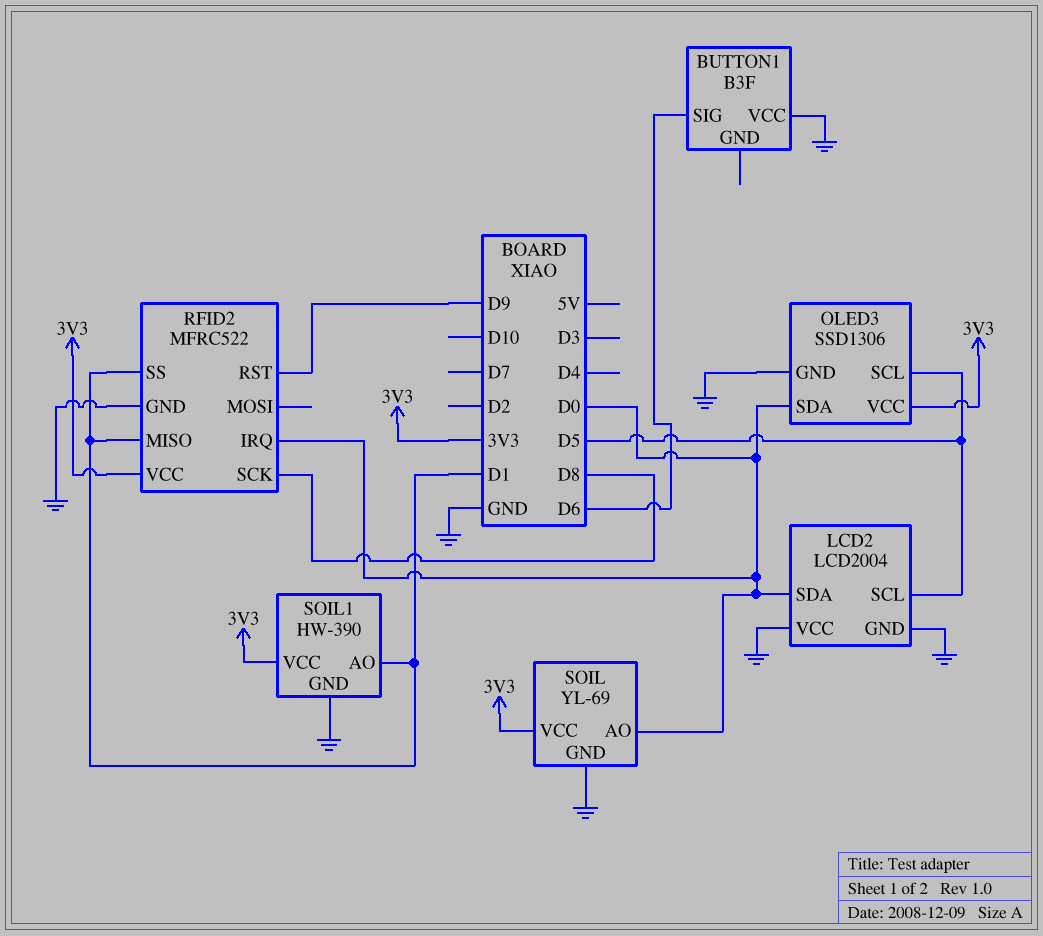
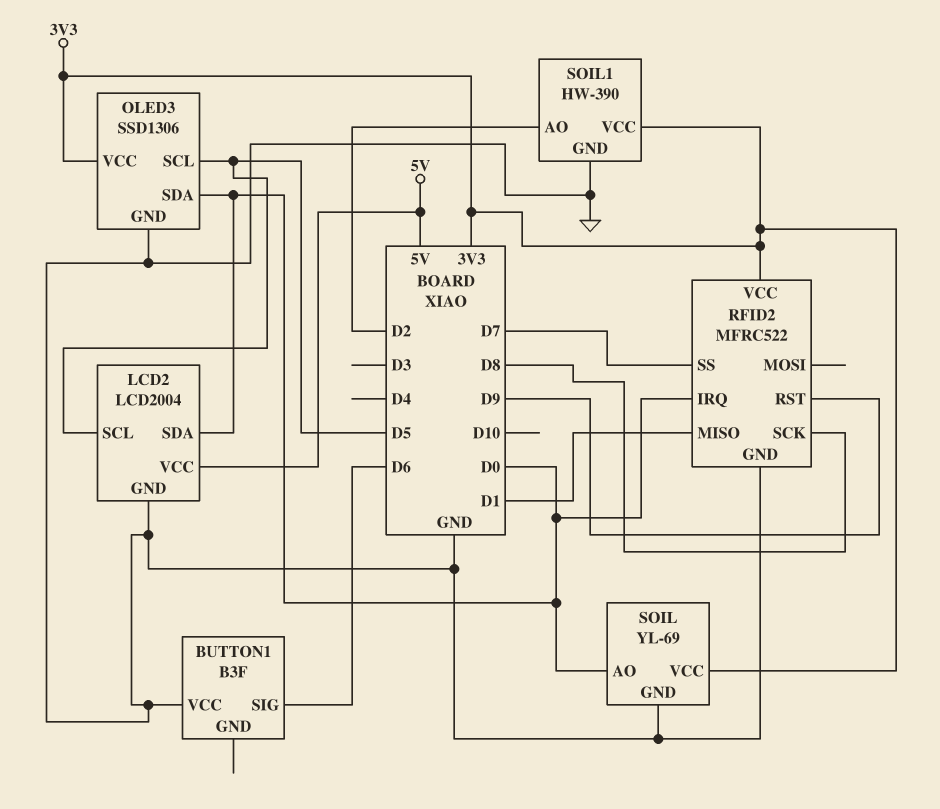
LCD2 pin VCC: GND -> 5V
RFID2 pin SS: D1 -> D7
SOIL1 pin AO: D1 -> D2

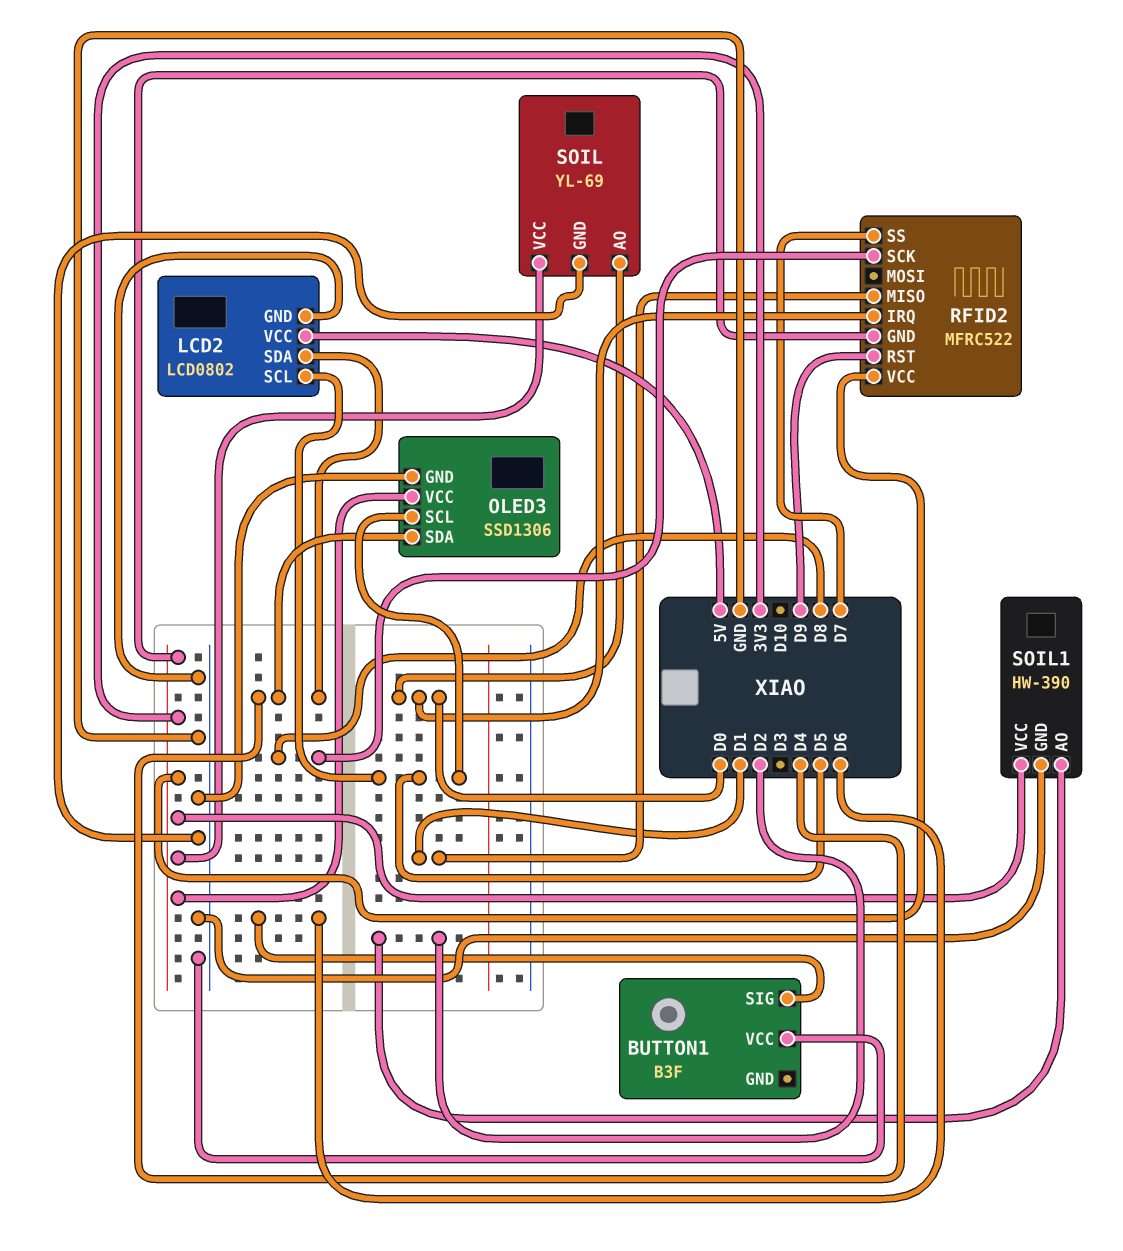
LCD2: LCD2004 -> LCD0802
LCD2 pin SDA: D0 -> D4
OLED3 pin SDA: D0 -> D4
RFID2 pin GND: GND -> 3V3

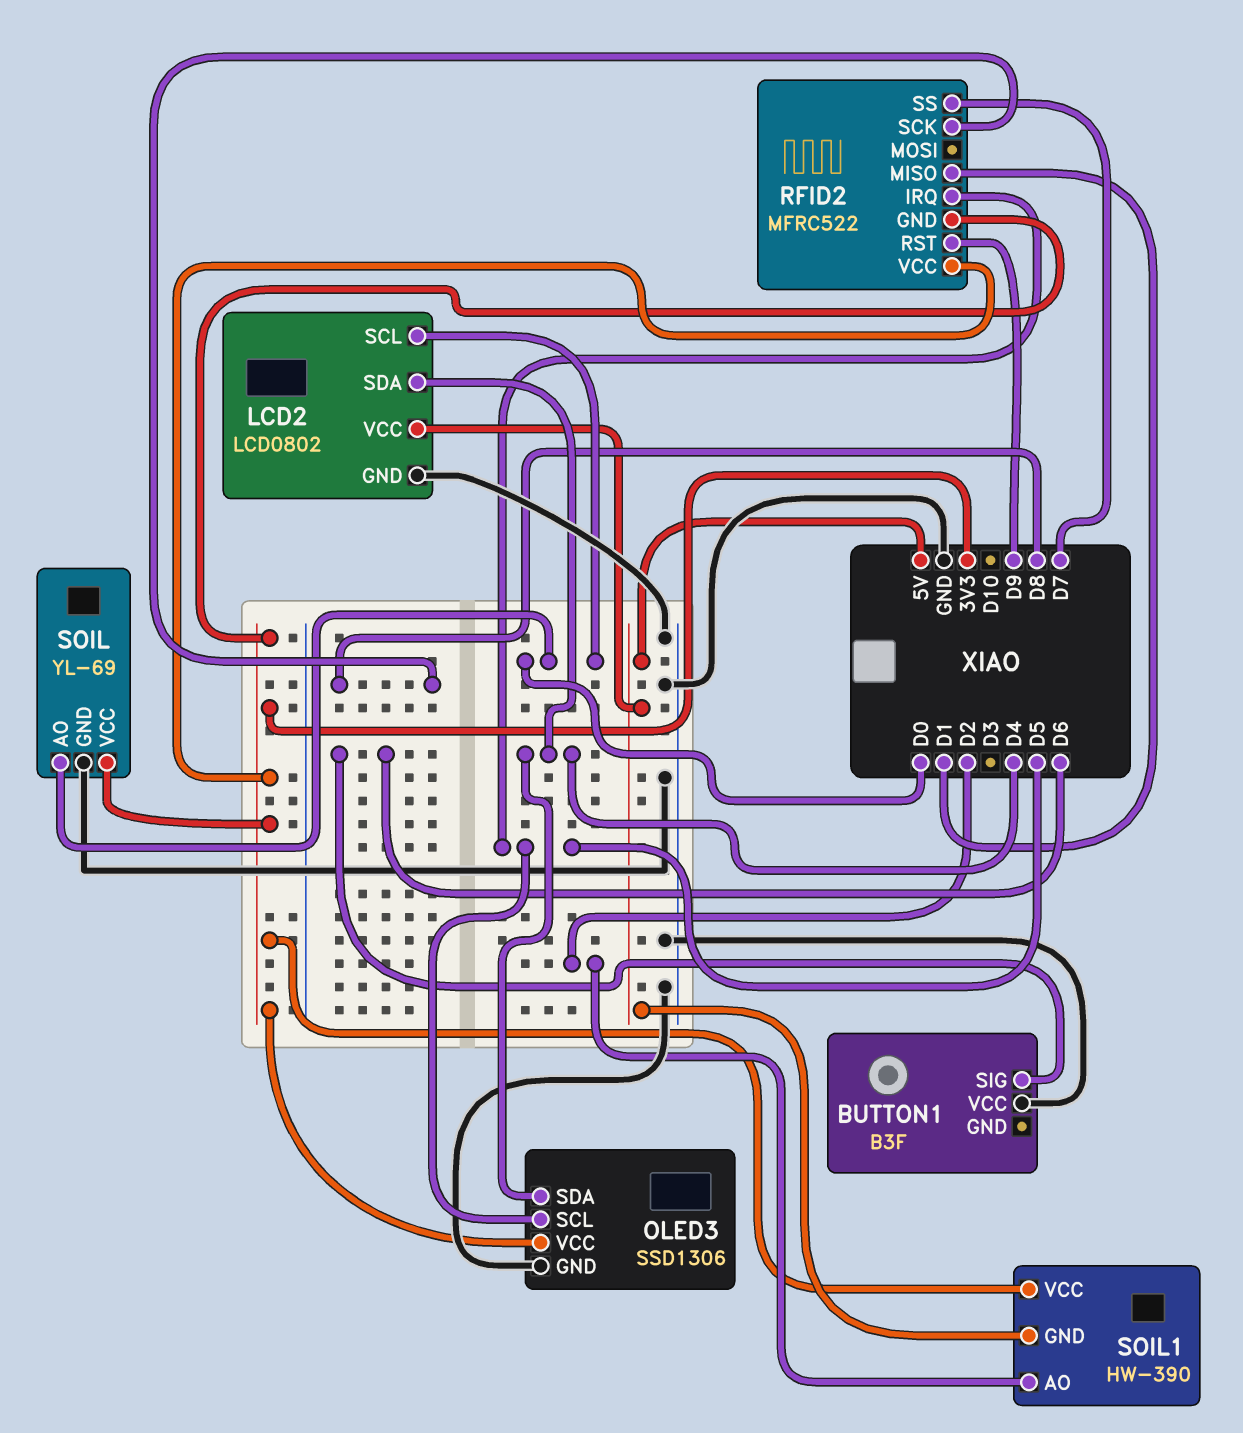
LCD2 pin SCL: D5 -> D0
RFID2 pin IRQ: D0 -> D5
SOIL1 pin GND: GND -> 5V

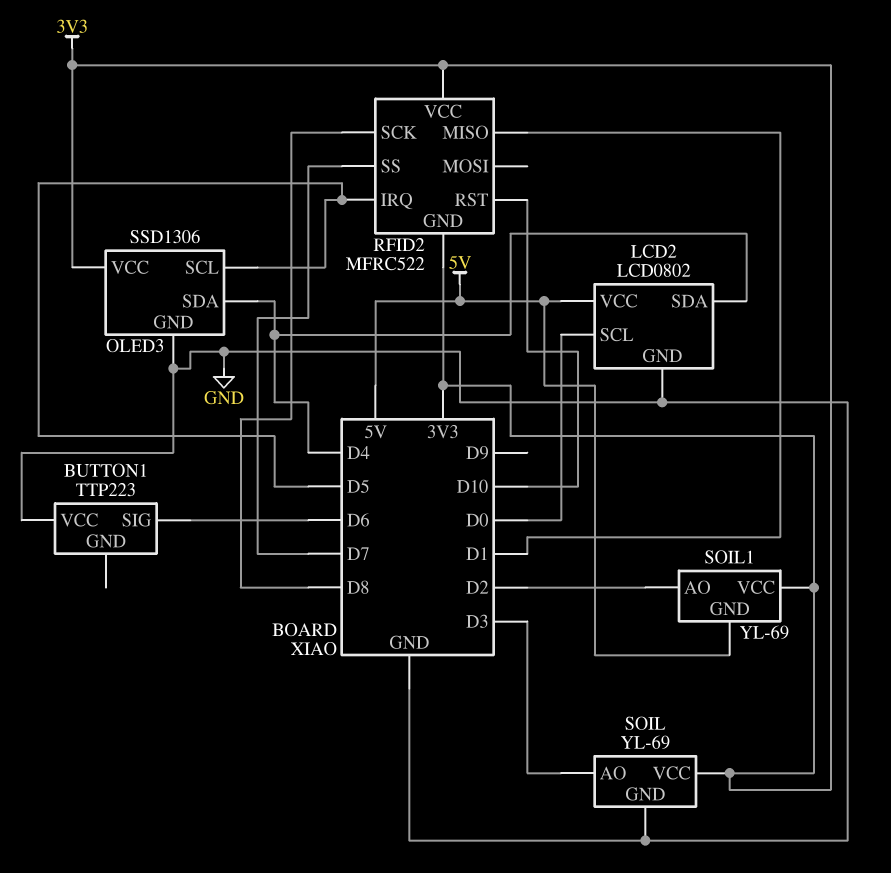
BUTTON1: B3F -> TTP223
RFID2 pin RST: D9 -> D10
SOIL pin AO: D0 -> D3
SOIL1: HW-390 -> YL-69

